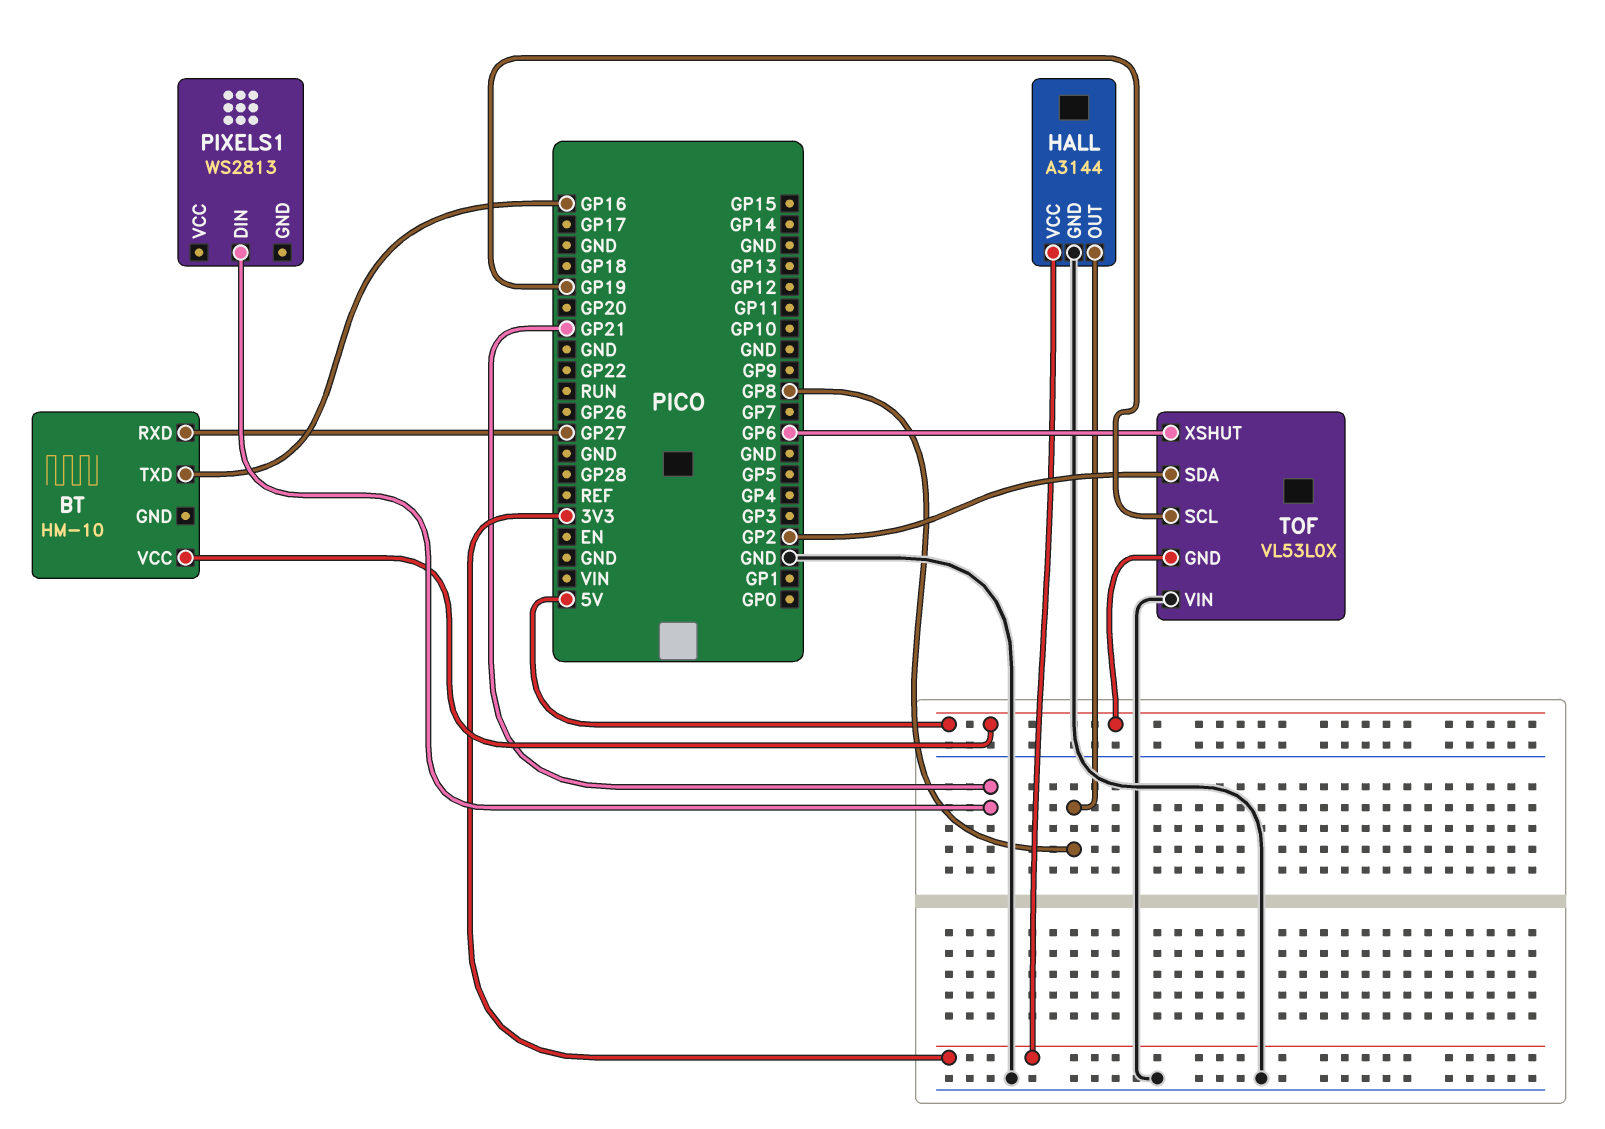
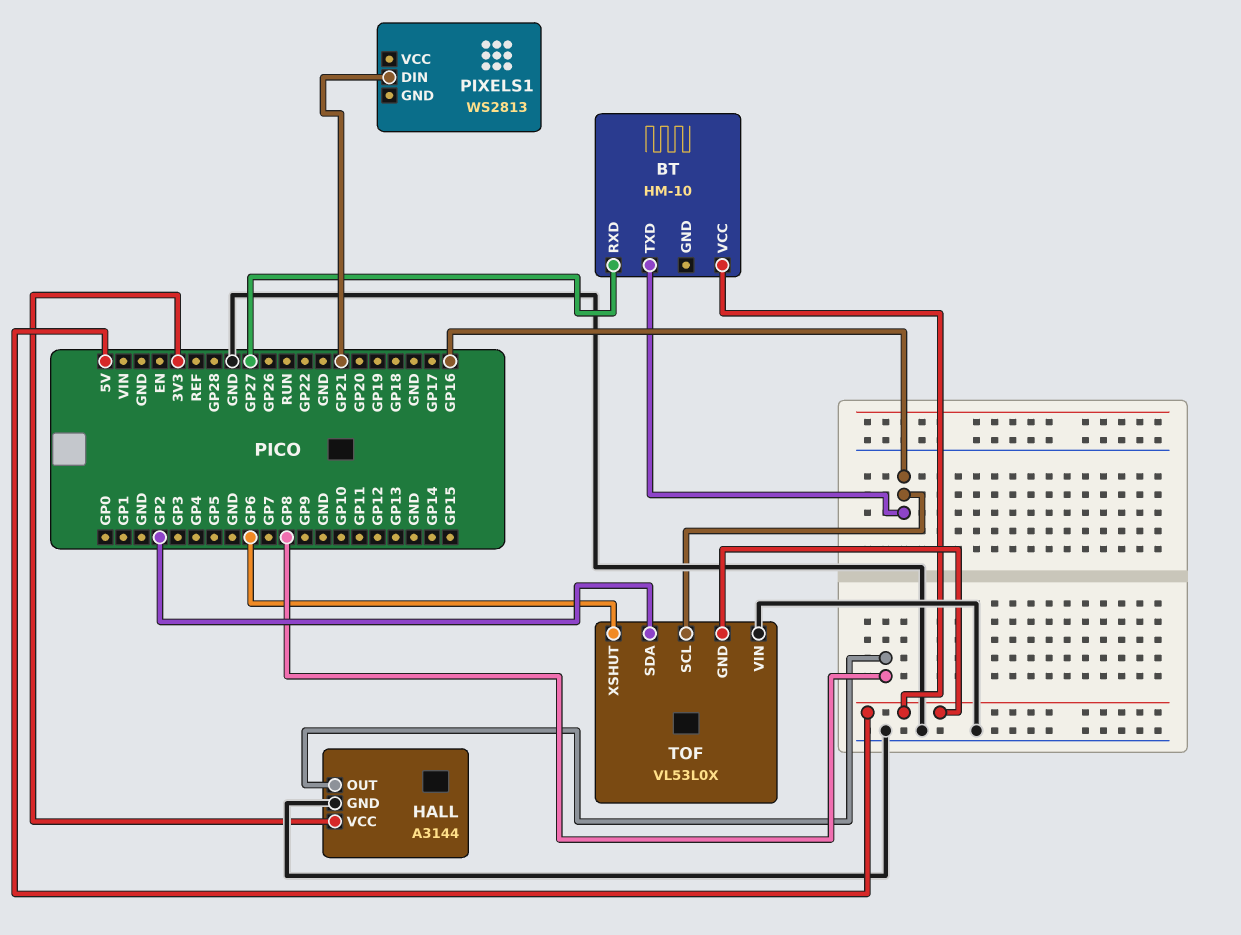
TOF pin SCL: GP19 -> GP16

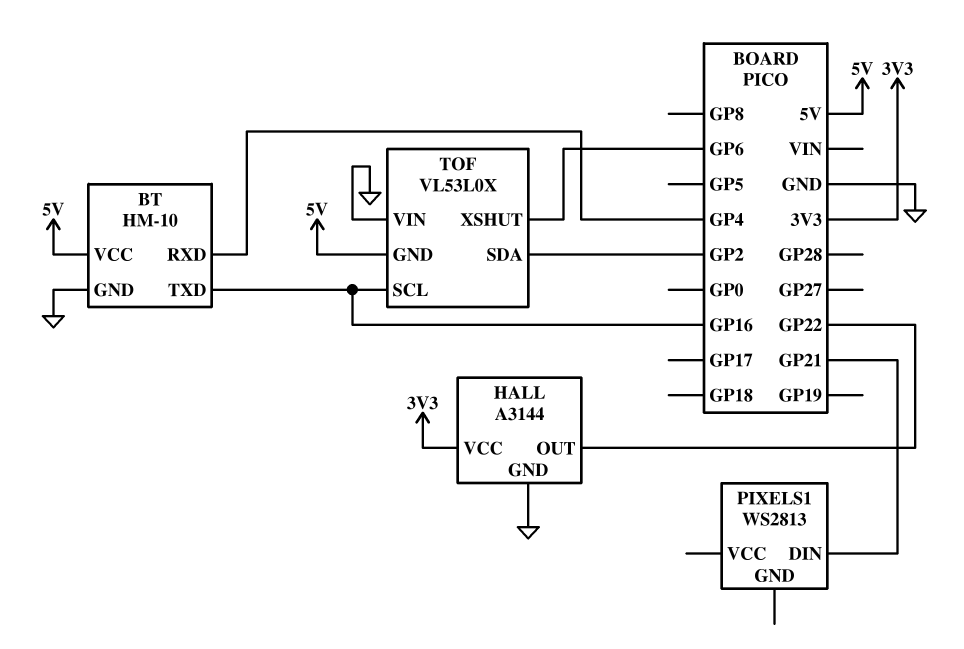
BT pin GND: none -> GND
BT pin RXD: GP27 -> GP4
HALL pin OUT: GP8 -> GP22

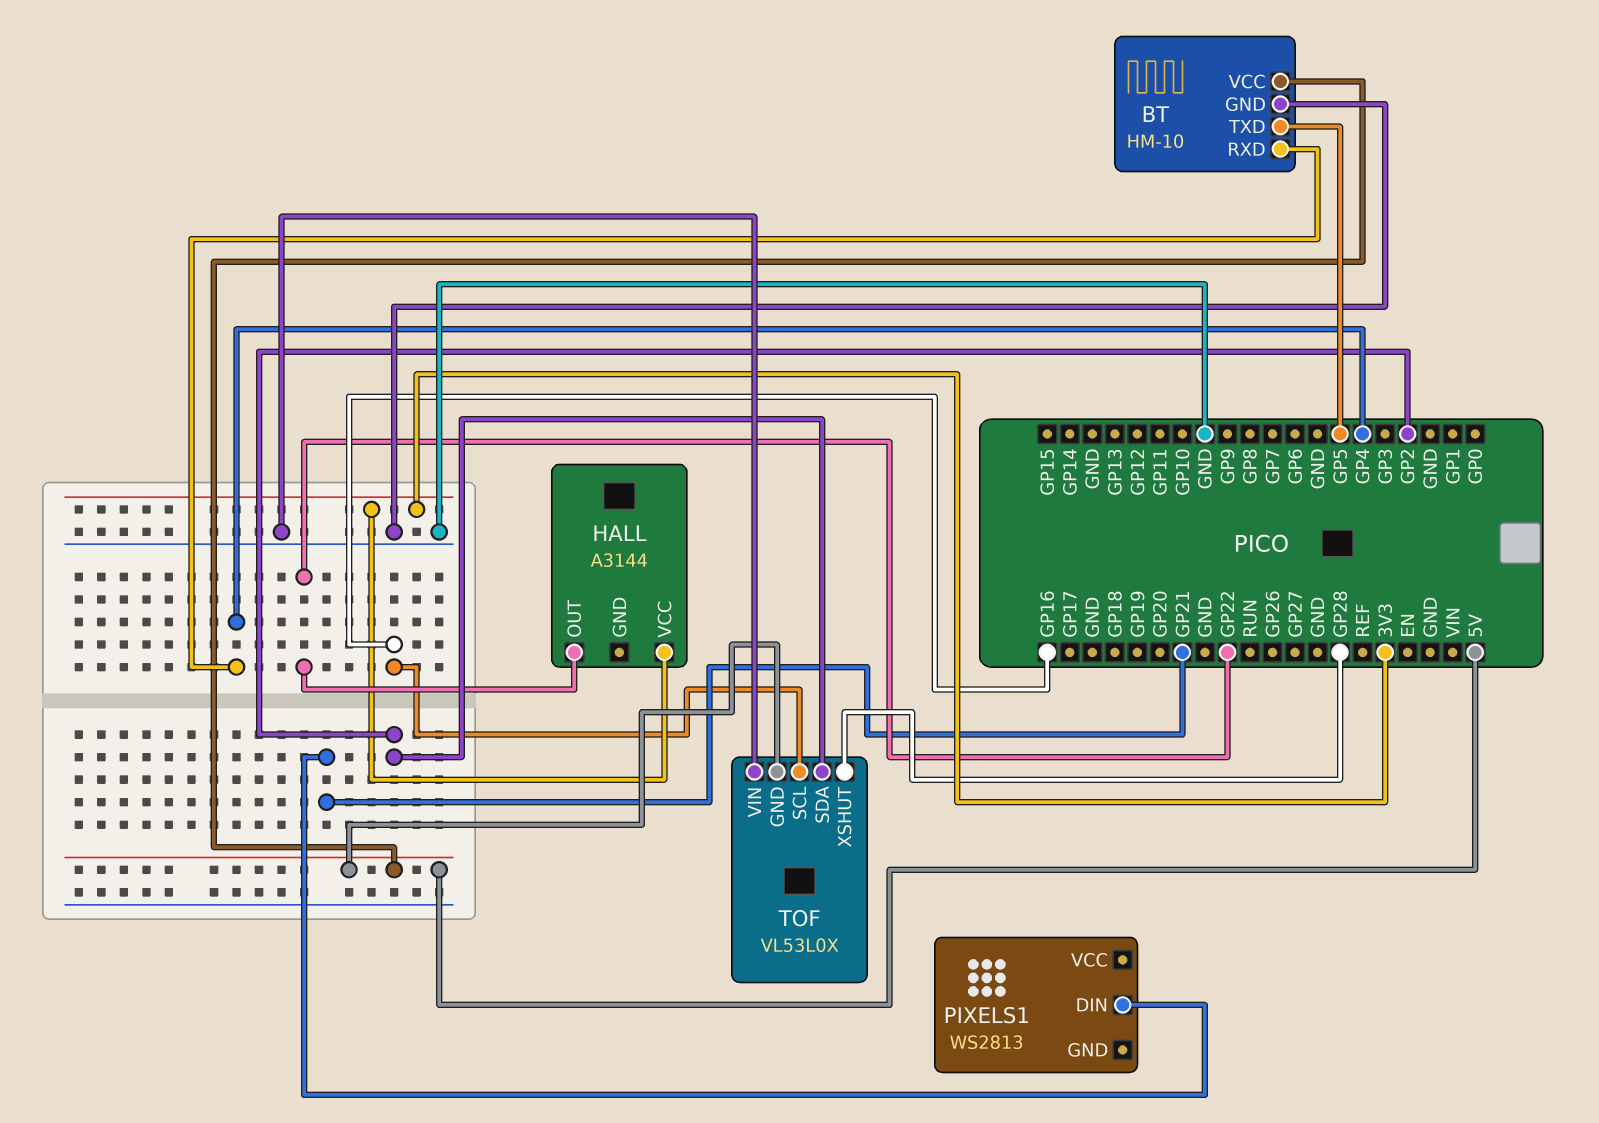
BT pin TXD: GP16 -> GP5
HALL pin GND: GND -> none
TOF pin XSHUT: GP6 -> GP28

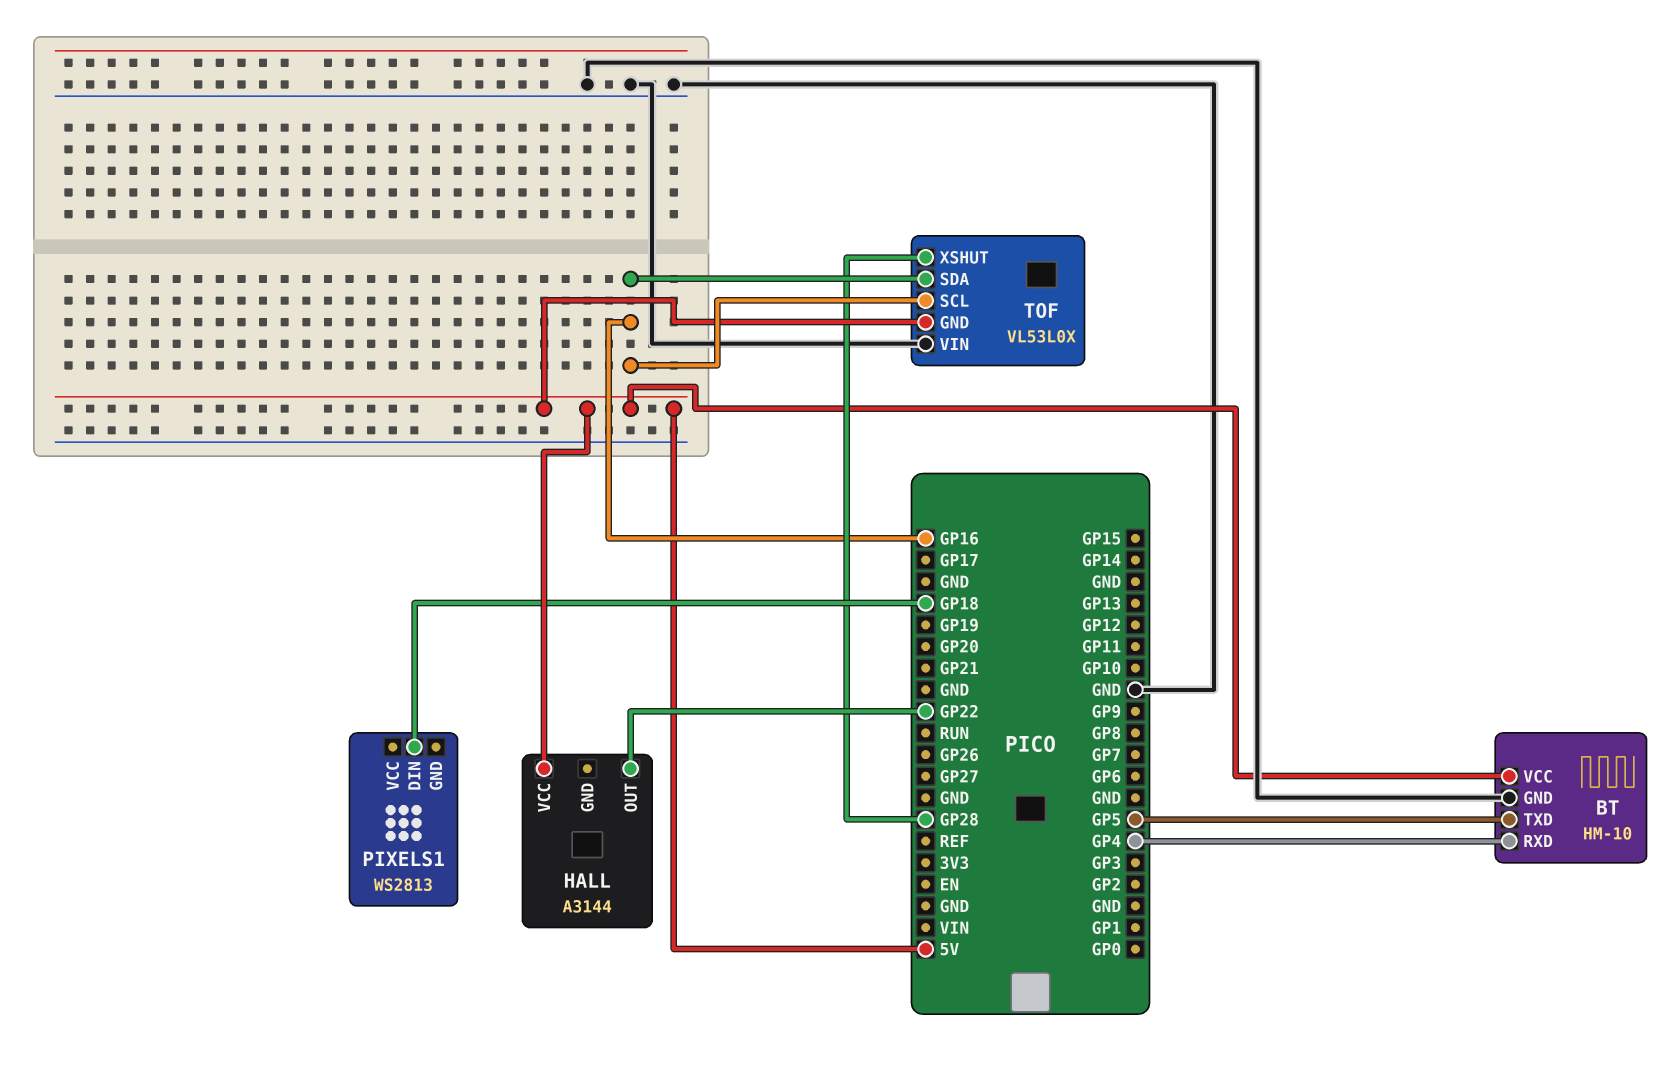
HALL pin VCC: 3V3 -> 5V
PIXELS1 pin DIN: GP21 -> GP18
TOF pin SDA: GP2 -> GP16

